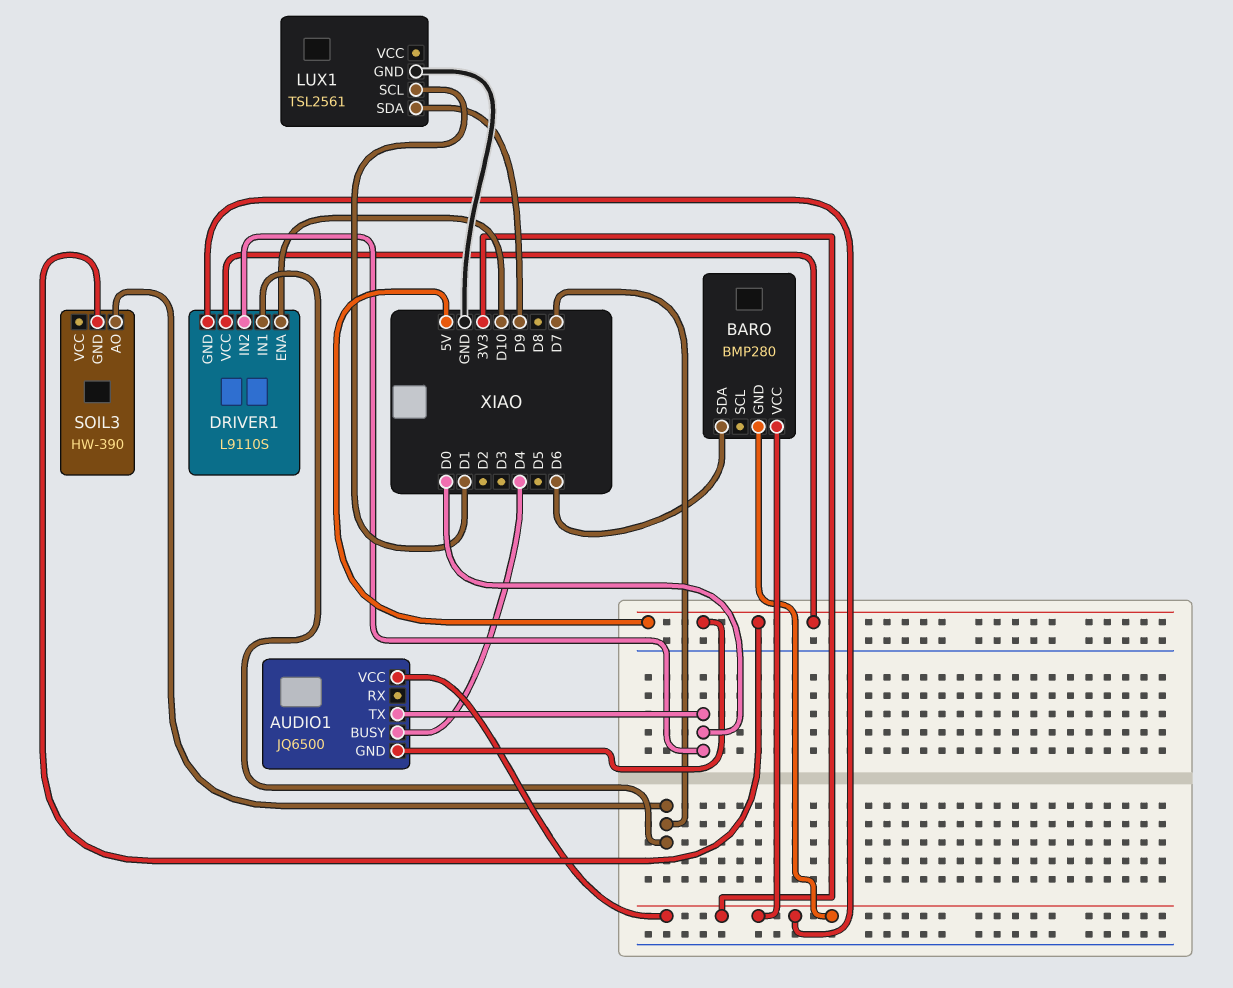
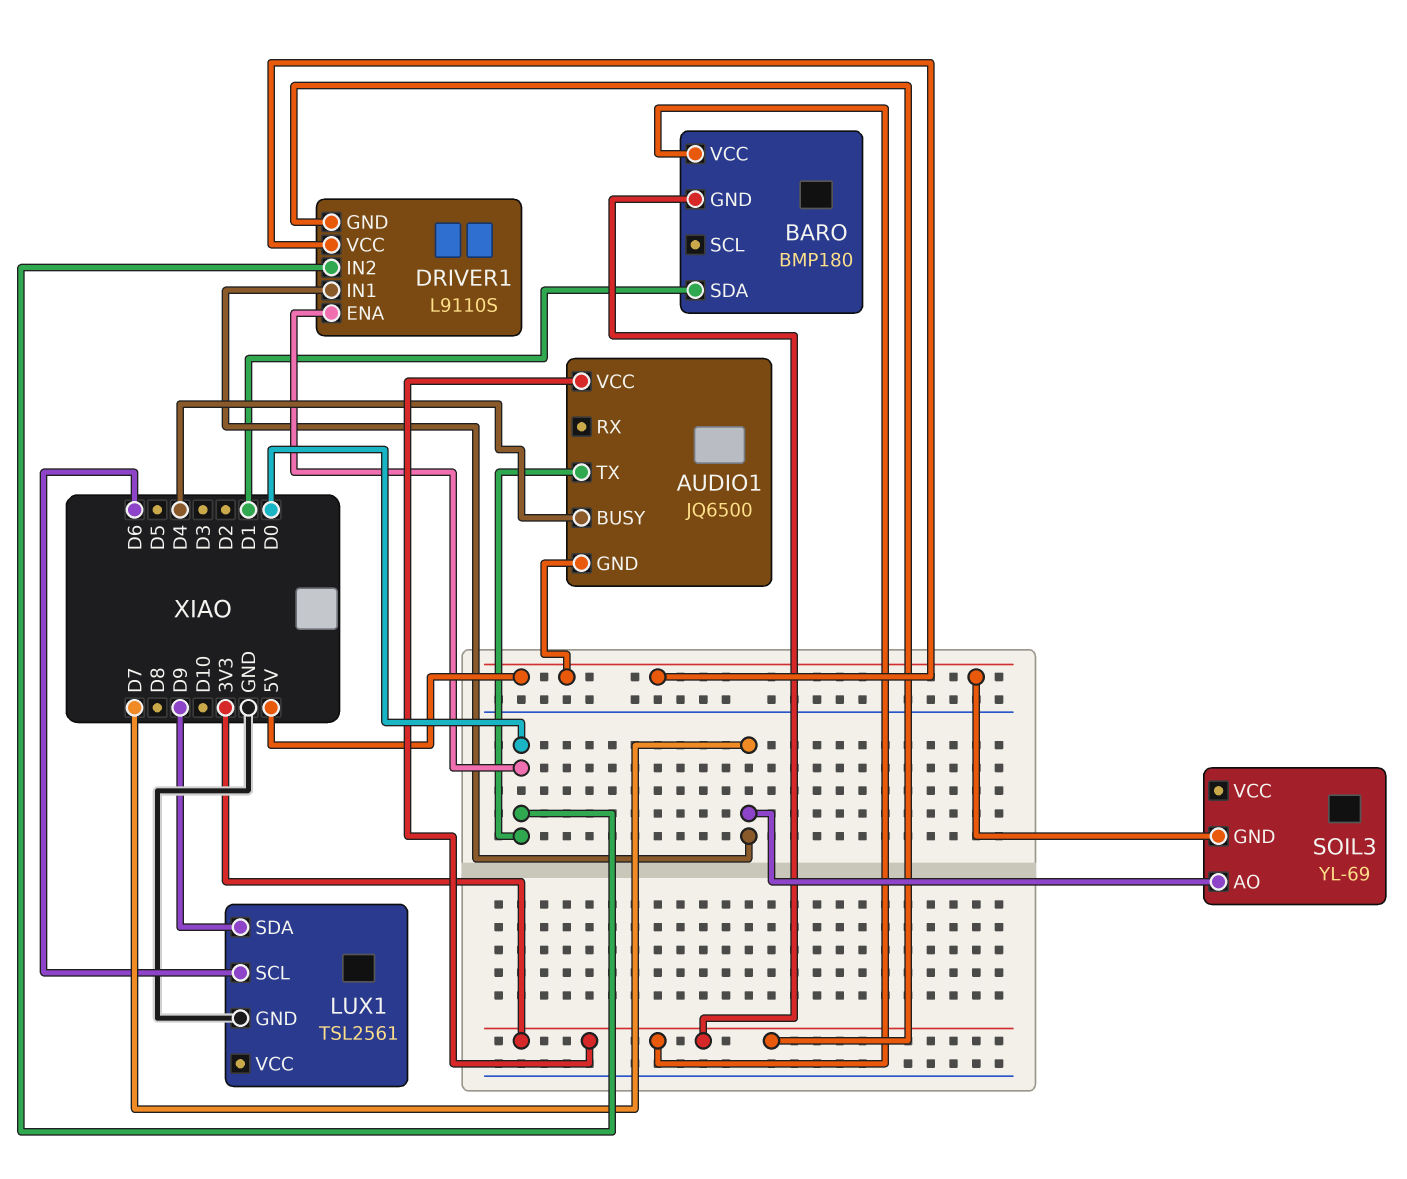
BARO: BMP280 -> BMP180
BARO pin SDA: D6 -> D1
DRIVER1 pin ENA: D10 -> D0
LUX1 pin SCL: D1 -> D6
SOIL3: HW-390 -> YL-69

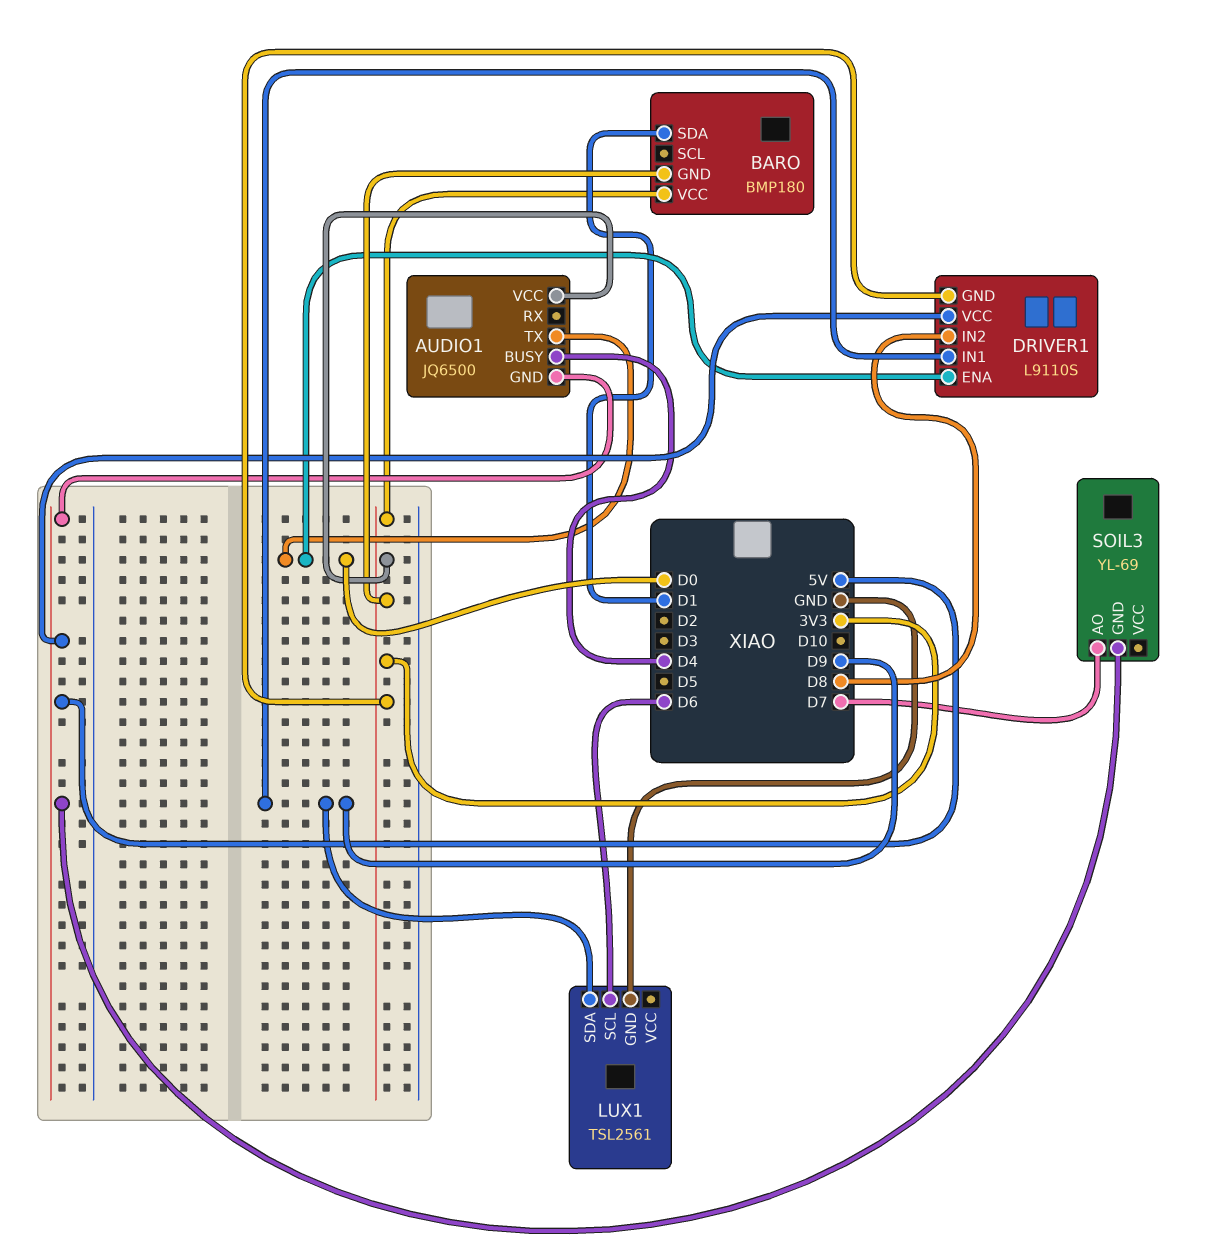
DRIVER1 pin IN1: D7 -> D9
DRIVER1 pin IN2: D0 -> D8

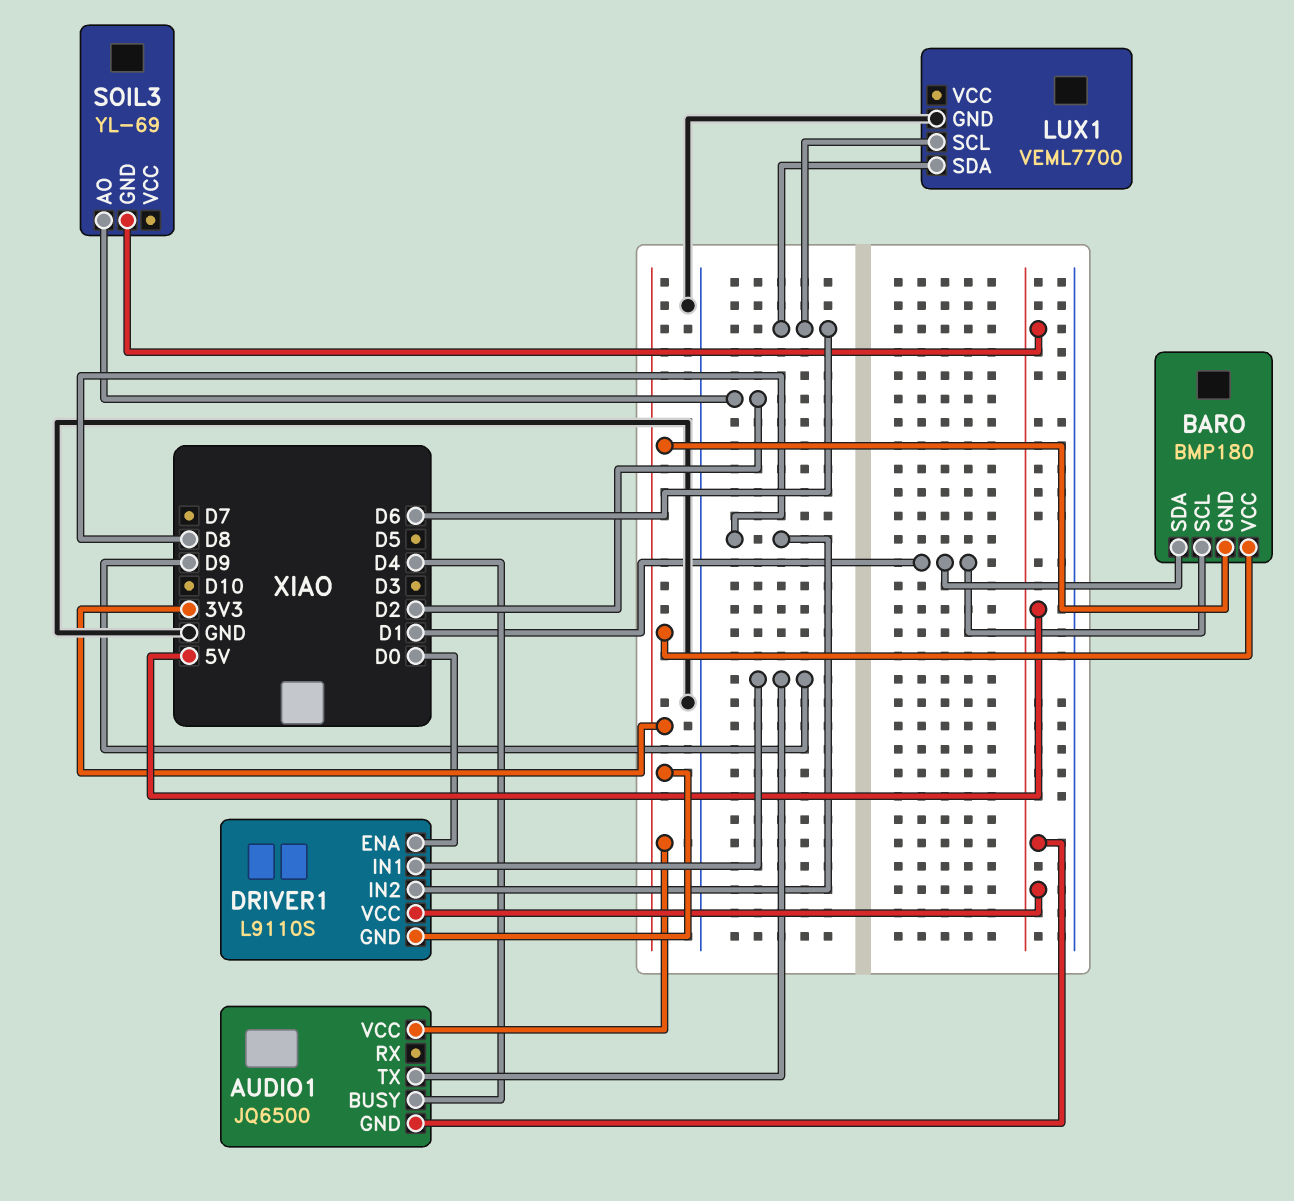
AUDIO1 pin TX: D0 -> D9
BARO pin SCL: none -> D1
LUX1: TSL2561 -> VEML7700
LUX1 pin SDA: D9 -> D6
SOIL3 pin AO: D7 -> D2

